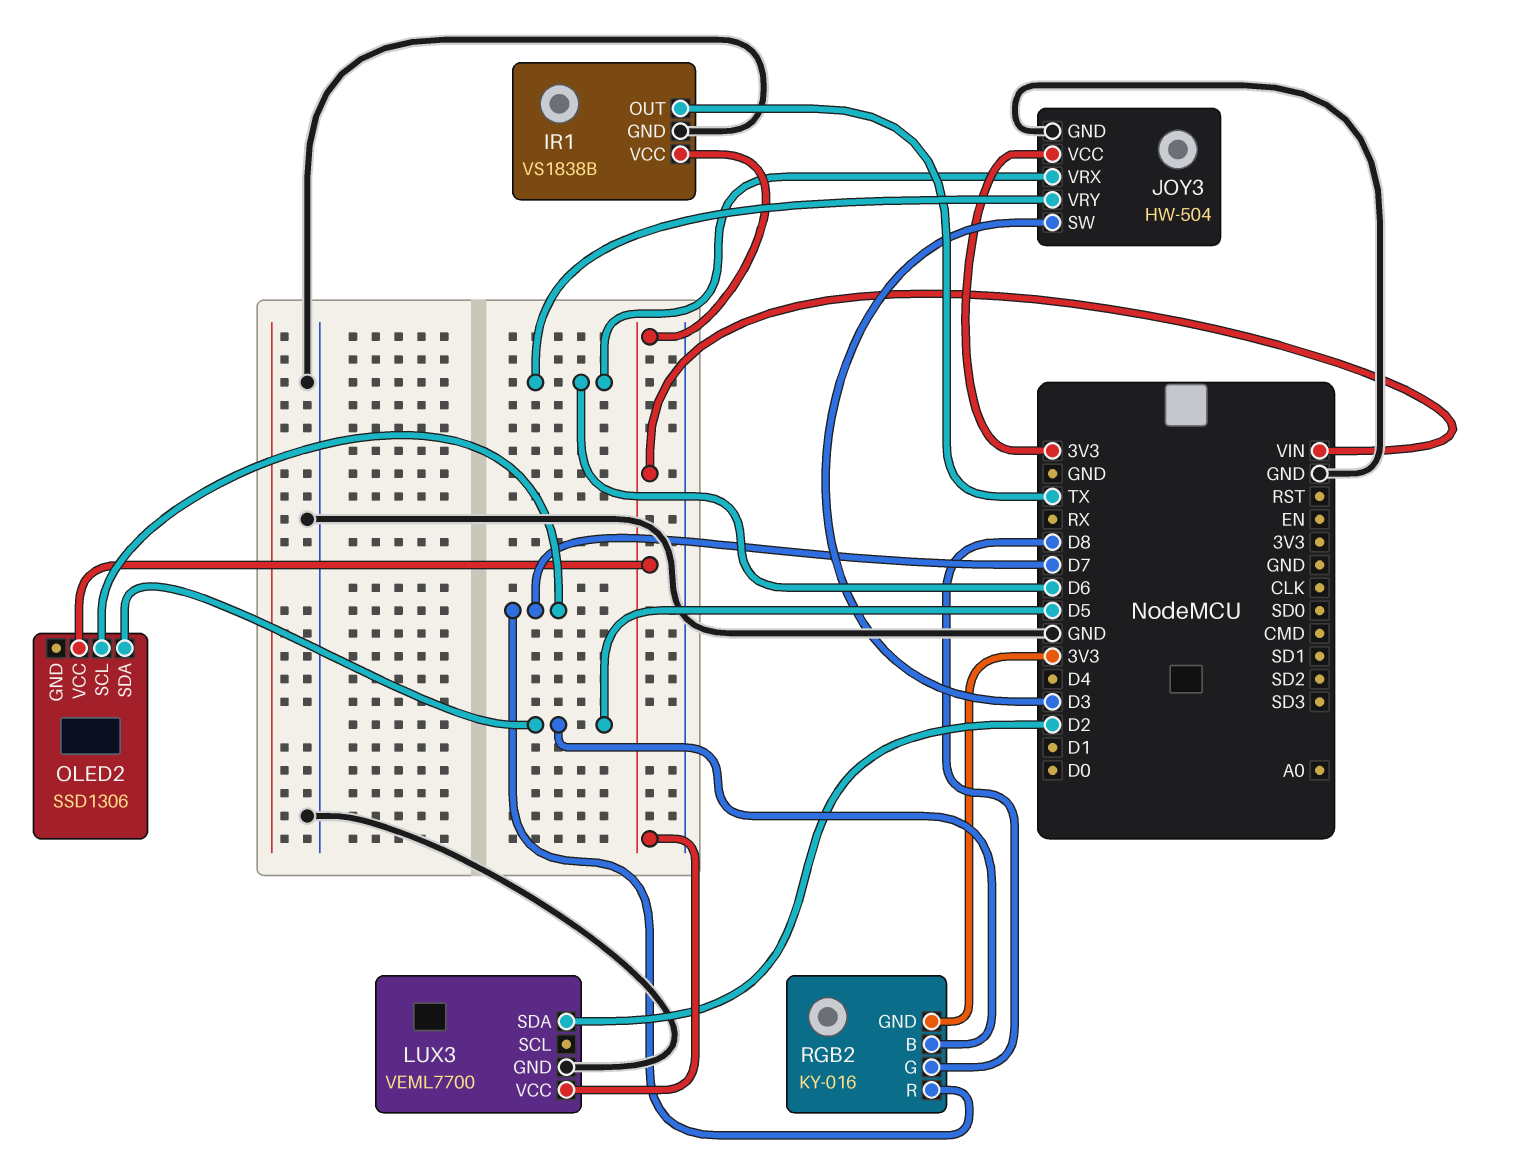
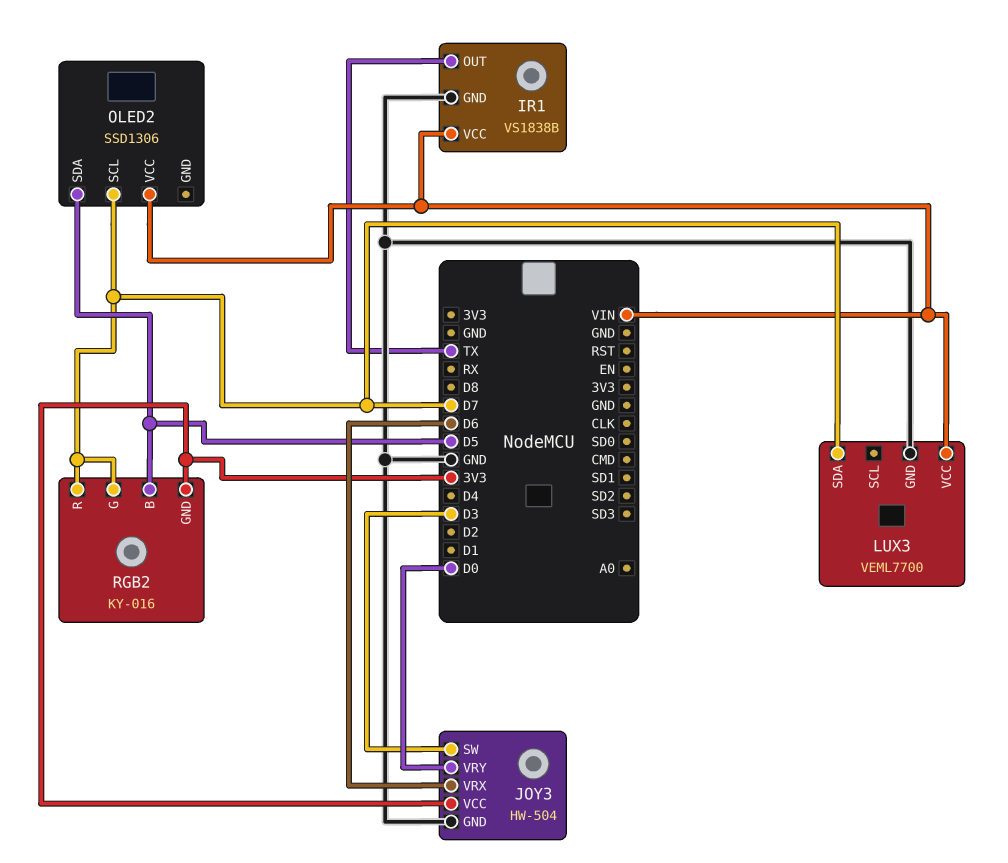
JOY3 pin VRY: D6 -> D0
LUX3 pin SDA: D2 -> D7
RGB2 pin G: D8 -> D7

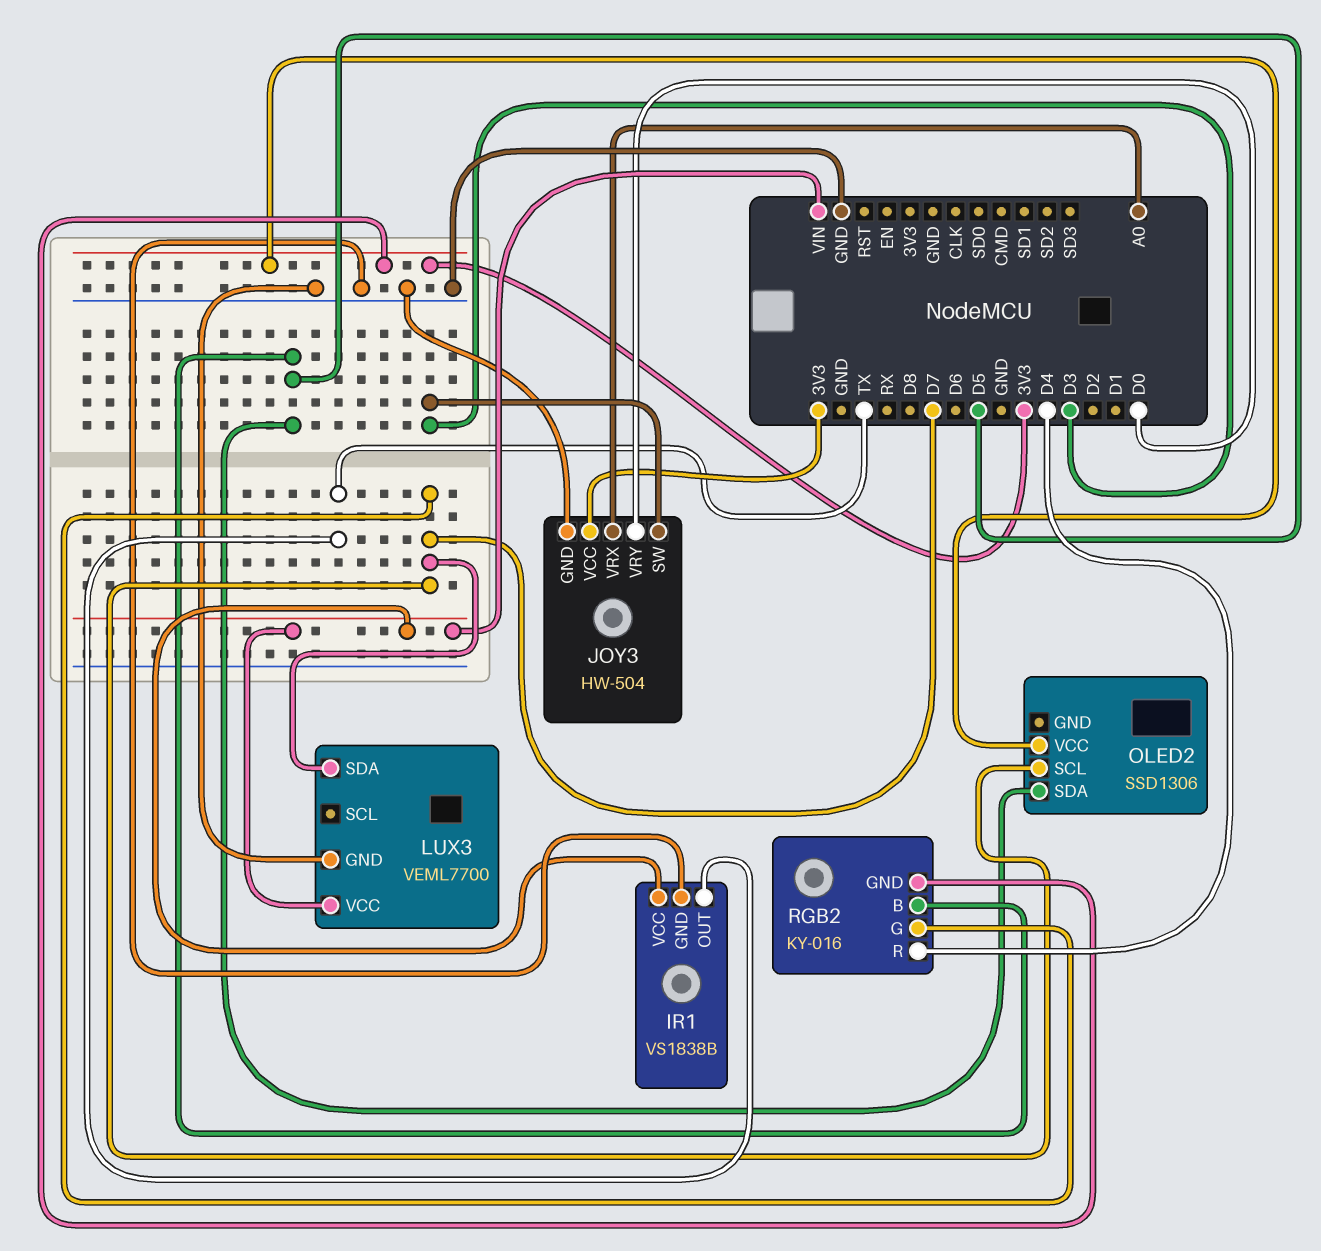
JOY3 pin VRX: D6 -> A0
OLED2 pin VCC: VIN -> 3V3
RGB2 pin R: D7 -> D4

